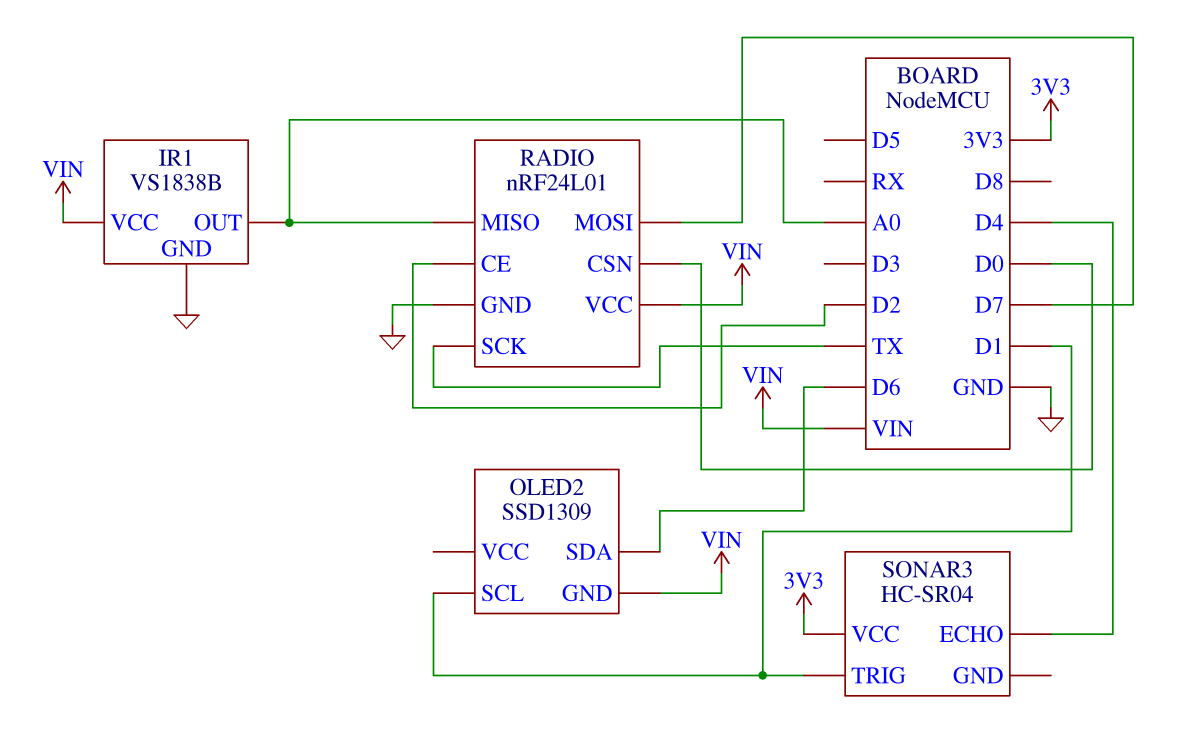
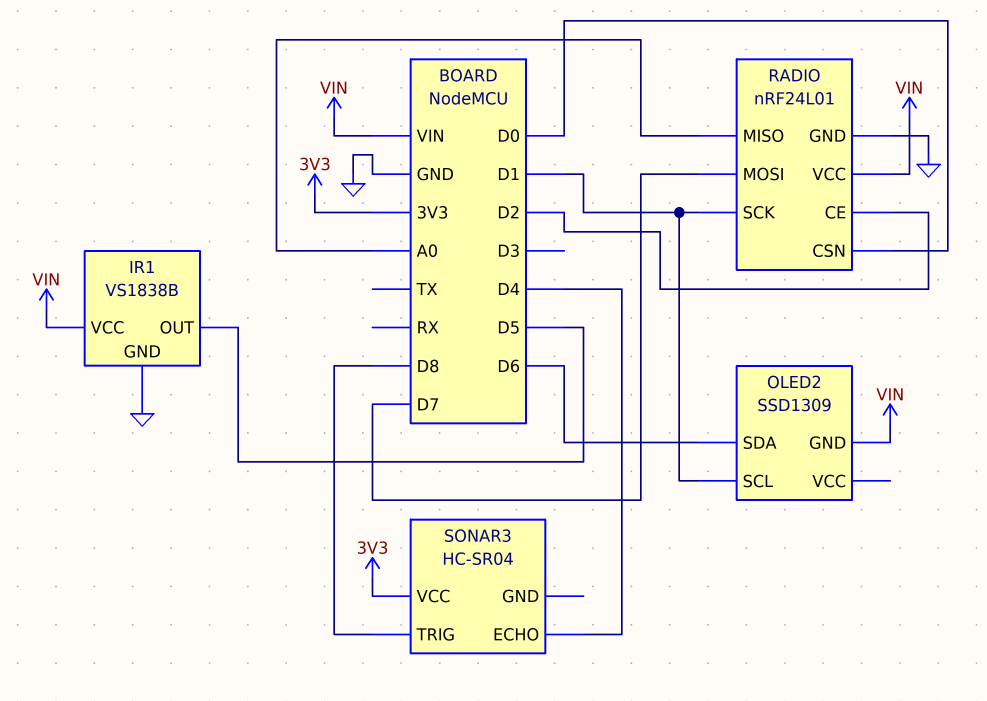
IR1 pin OUT: A0 -> D5
RADIO pin SCK: TX -> D1
SONAR3 pin TRIG: D1 -> D8

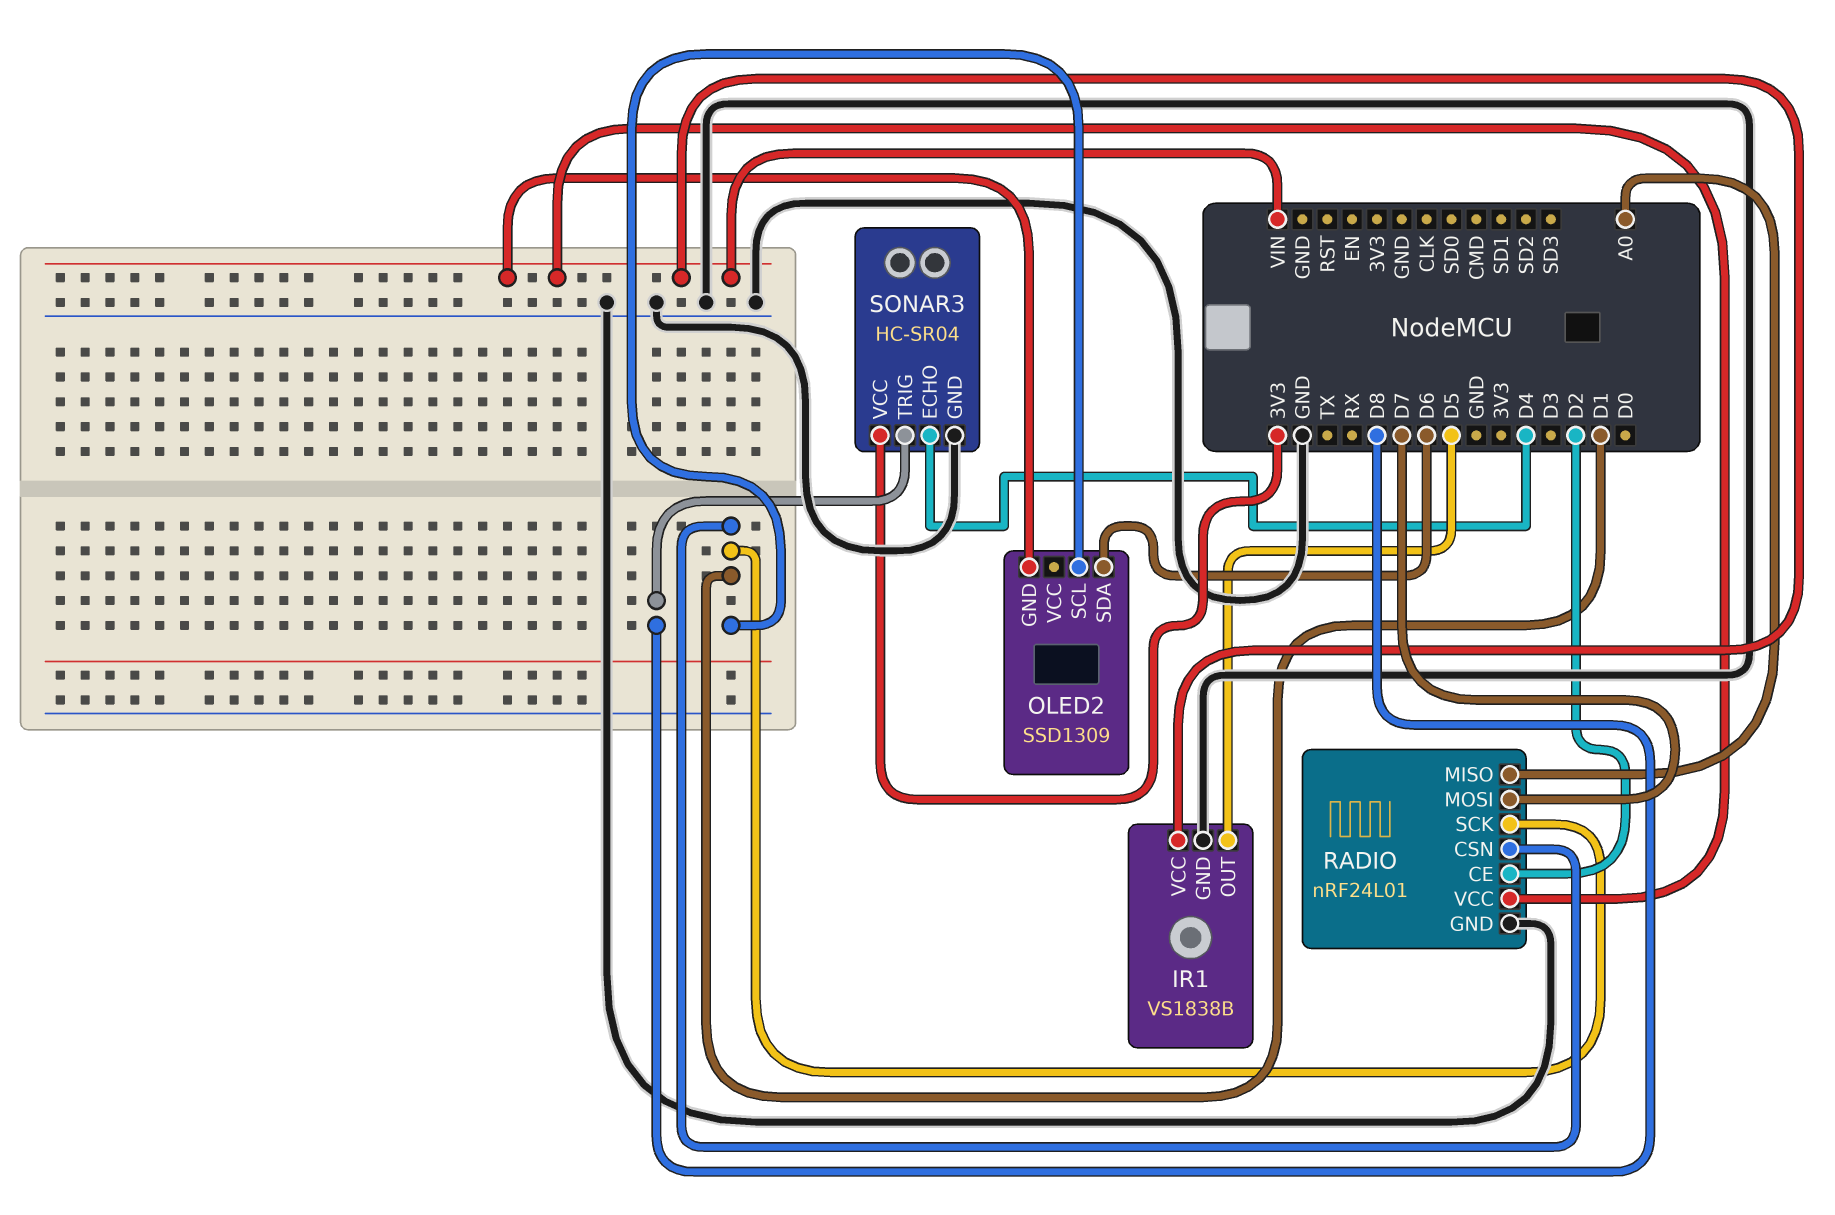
RADIO pin CSN: D0 -> D1
SONAR3 pin GND: none -> GND

